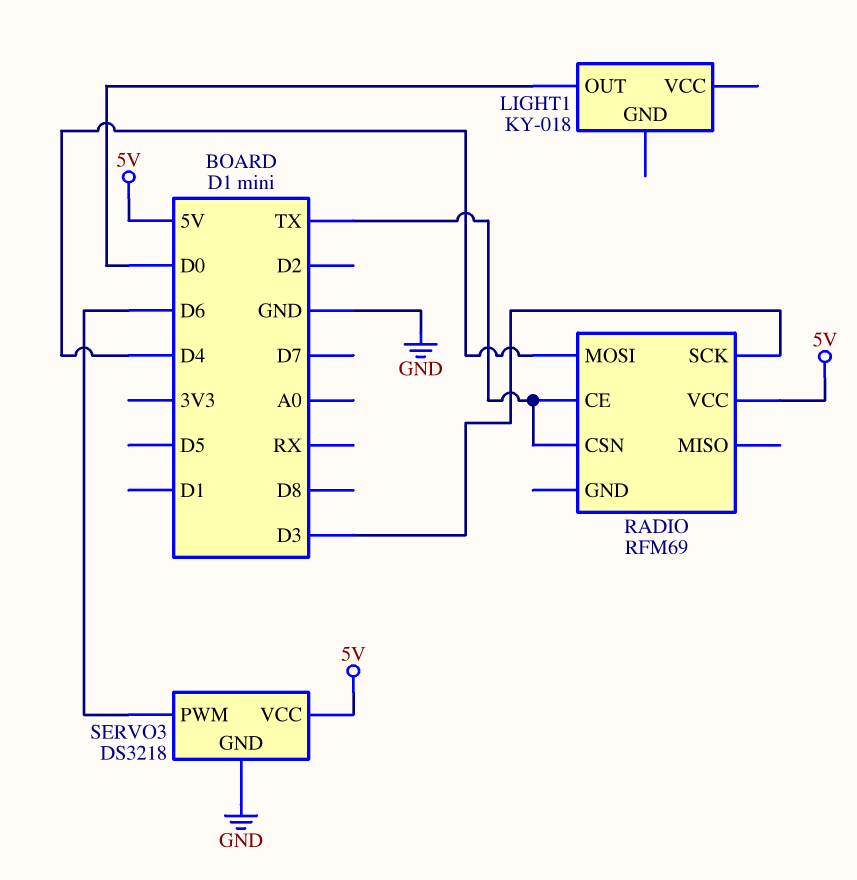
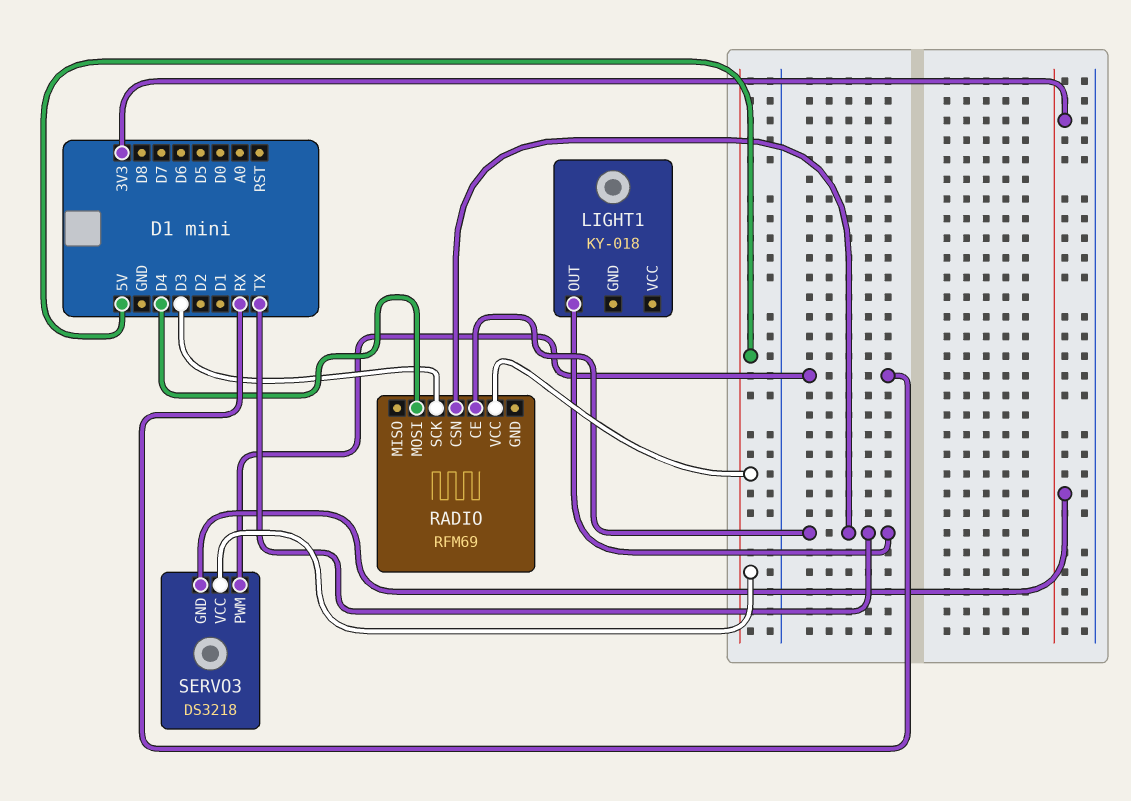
LIGHT1 pin OUT: D0 -> TX
SERVO3 pin GND: GND -> 3V3
SERVO3 pin PWM: D6 -> RX

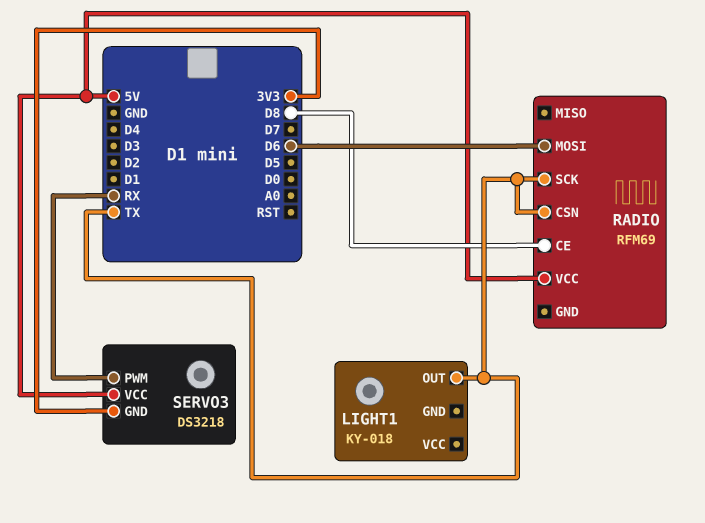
RADIO pin CE: TX -> D8
RADIO pin MOSI: D4 -> D6
RADIO pin SCK: D3 -> TX

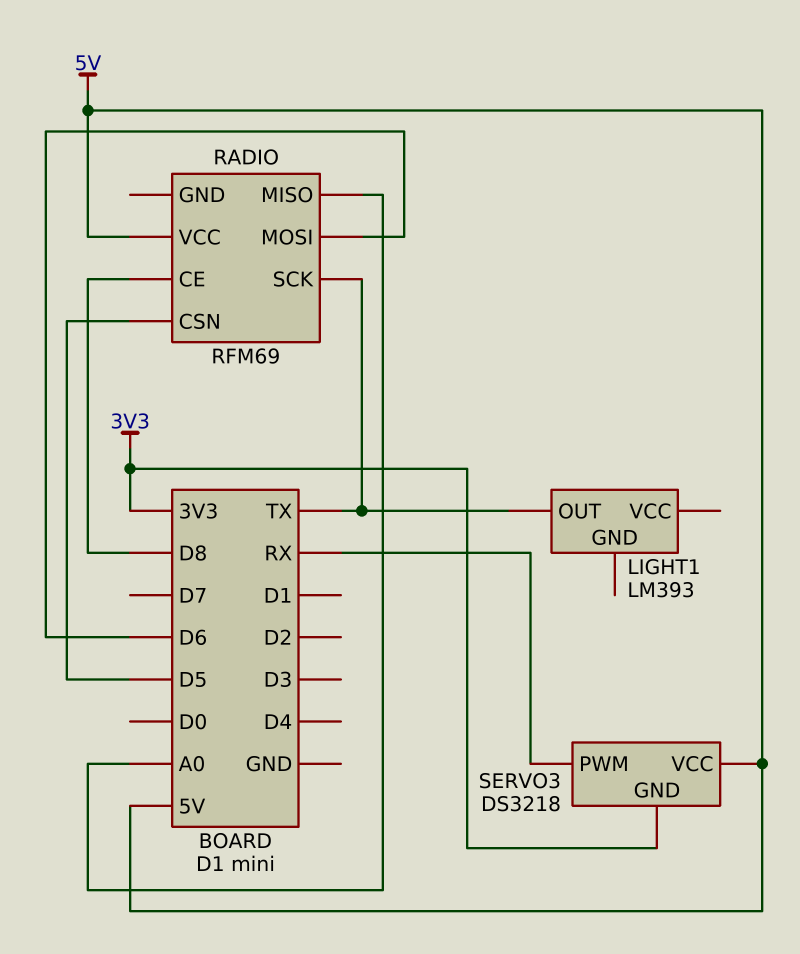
LIGHT1: KY-018 -> LM393
RADIO pin CSN: TX -> D5
RADIO pin MISO: none -> A0

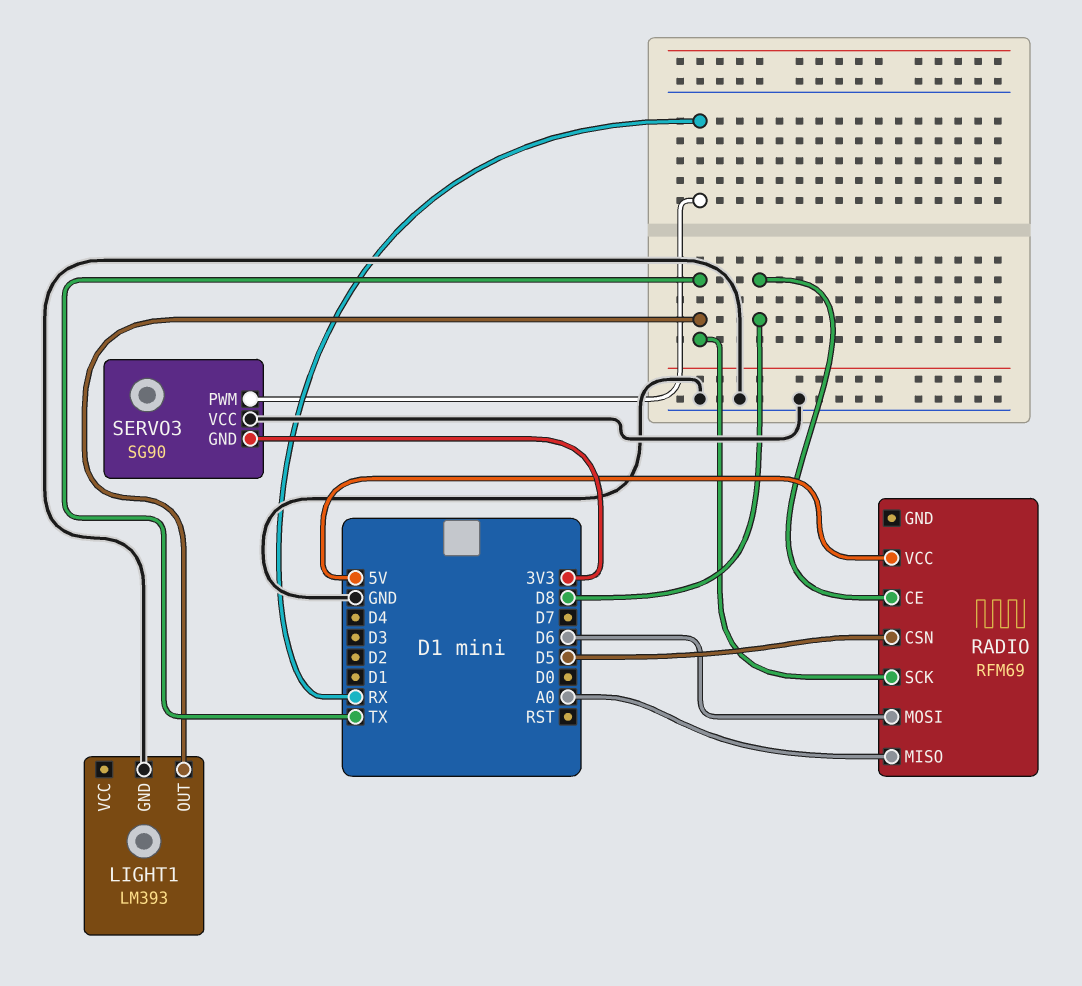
LIGHT1 pin GND: none -> GND
SERVO3: DS3218 -> SG90
SERVO3 pin VCC: 5V -> GND

